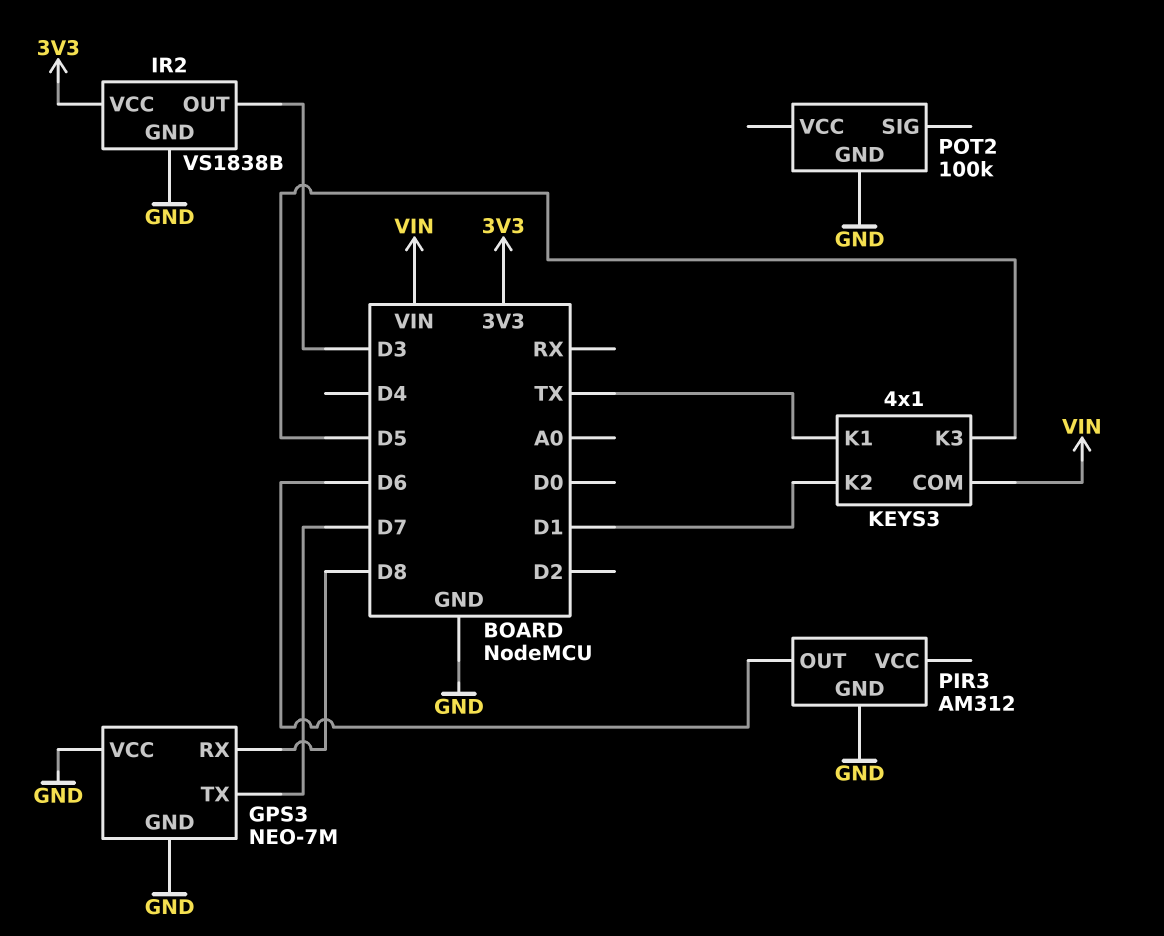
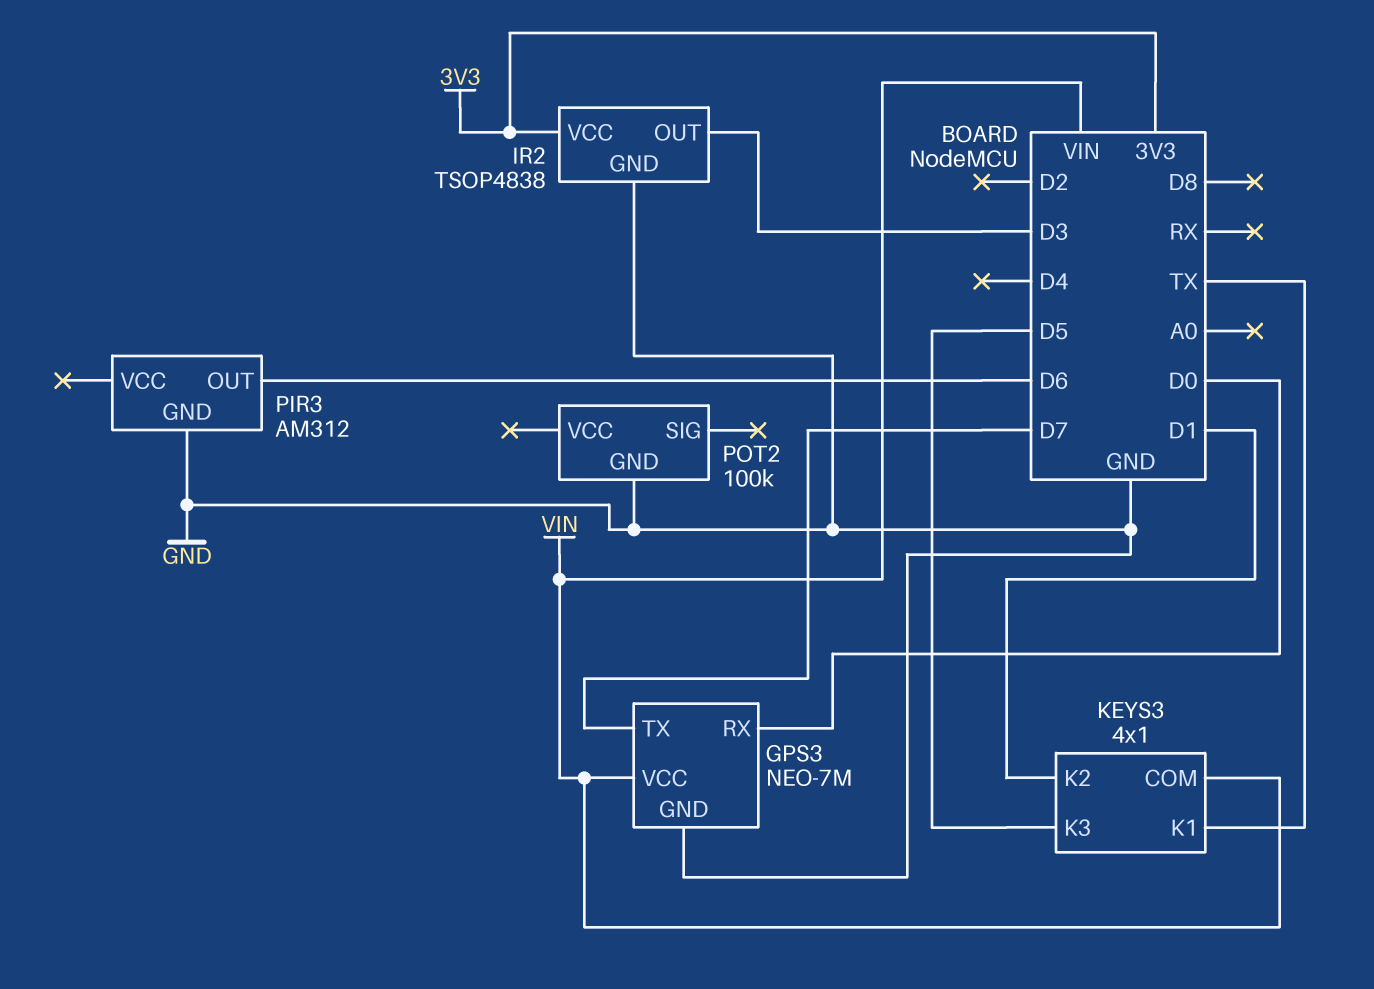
GPS3 pin RX: D8 -> D0
GPS3 pin VCC: GND -> VIN
IR2: VS1838B -> TSOP4838

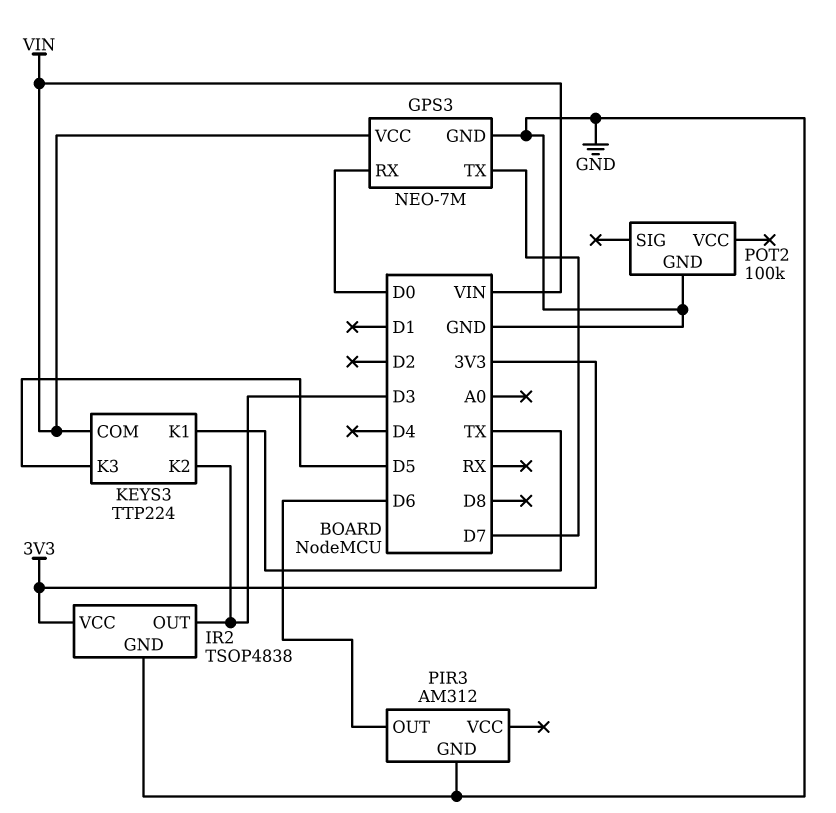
KEYS3: 4x1 -> TTP224
KEYS3 pin K2: D1 -> D3

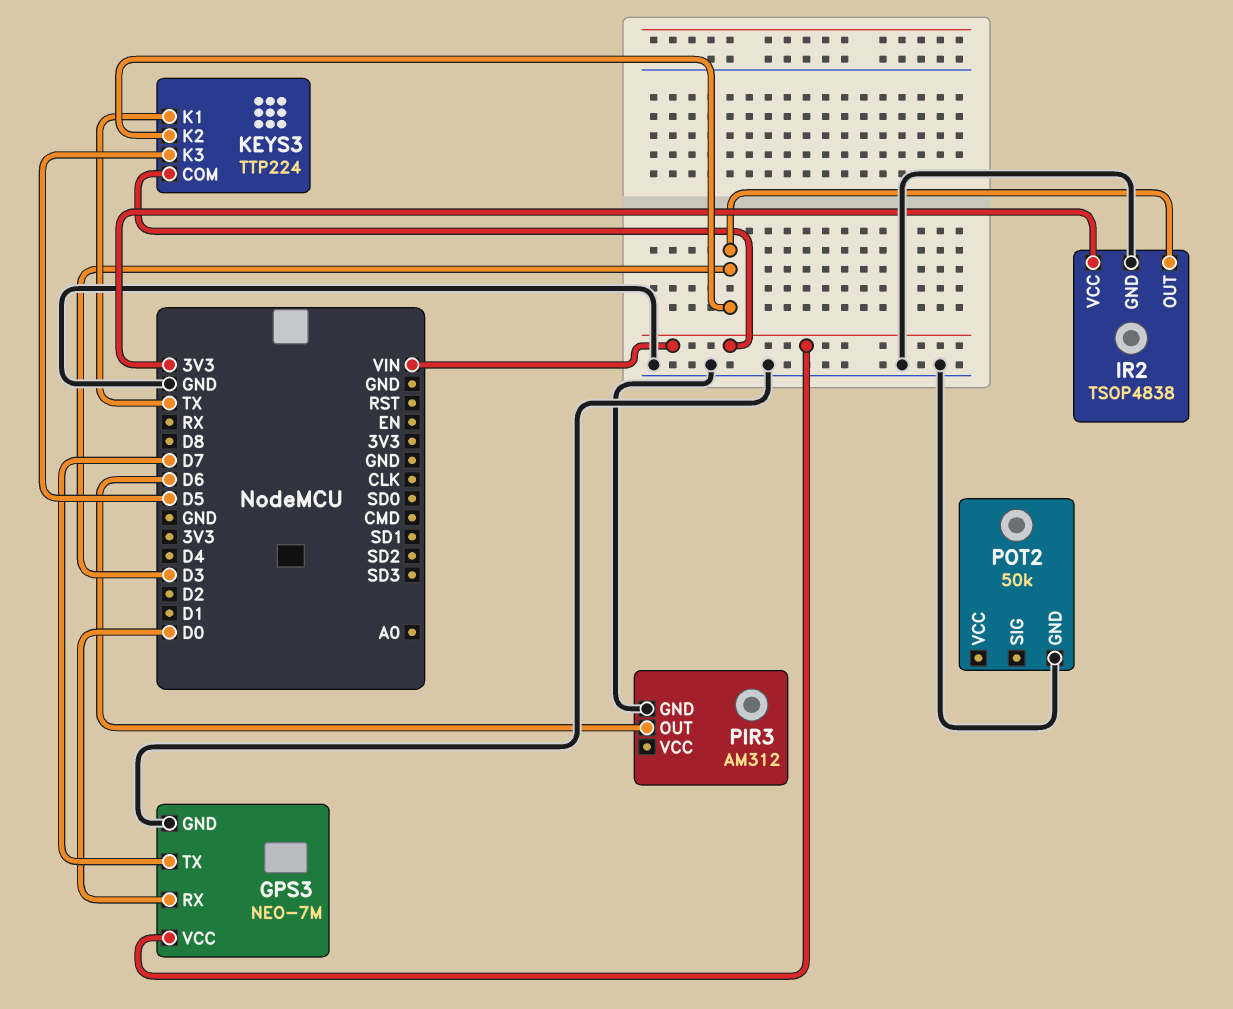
POT2: 100k -> 50k

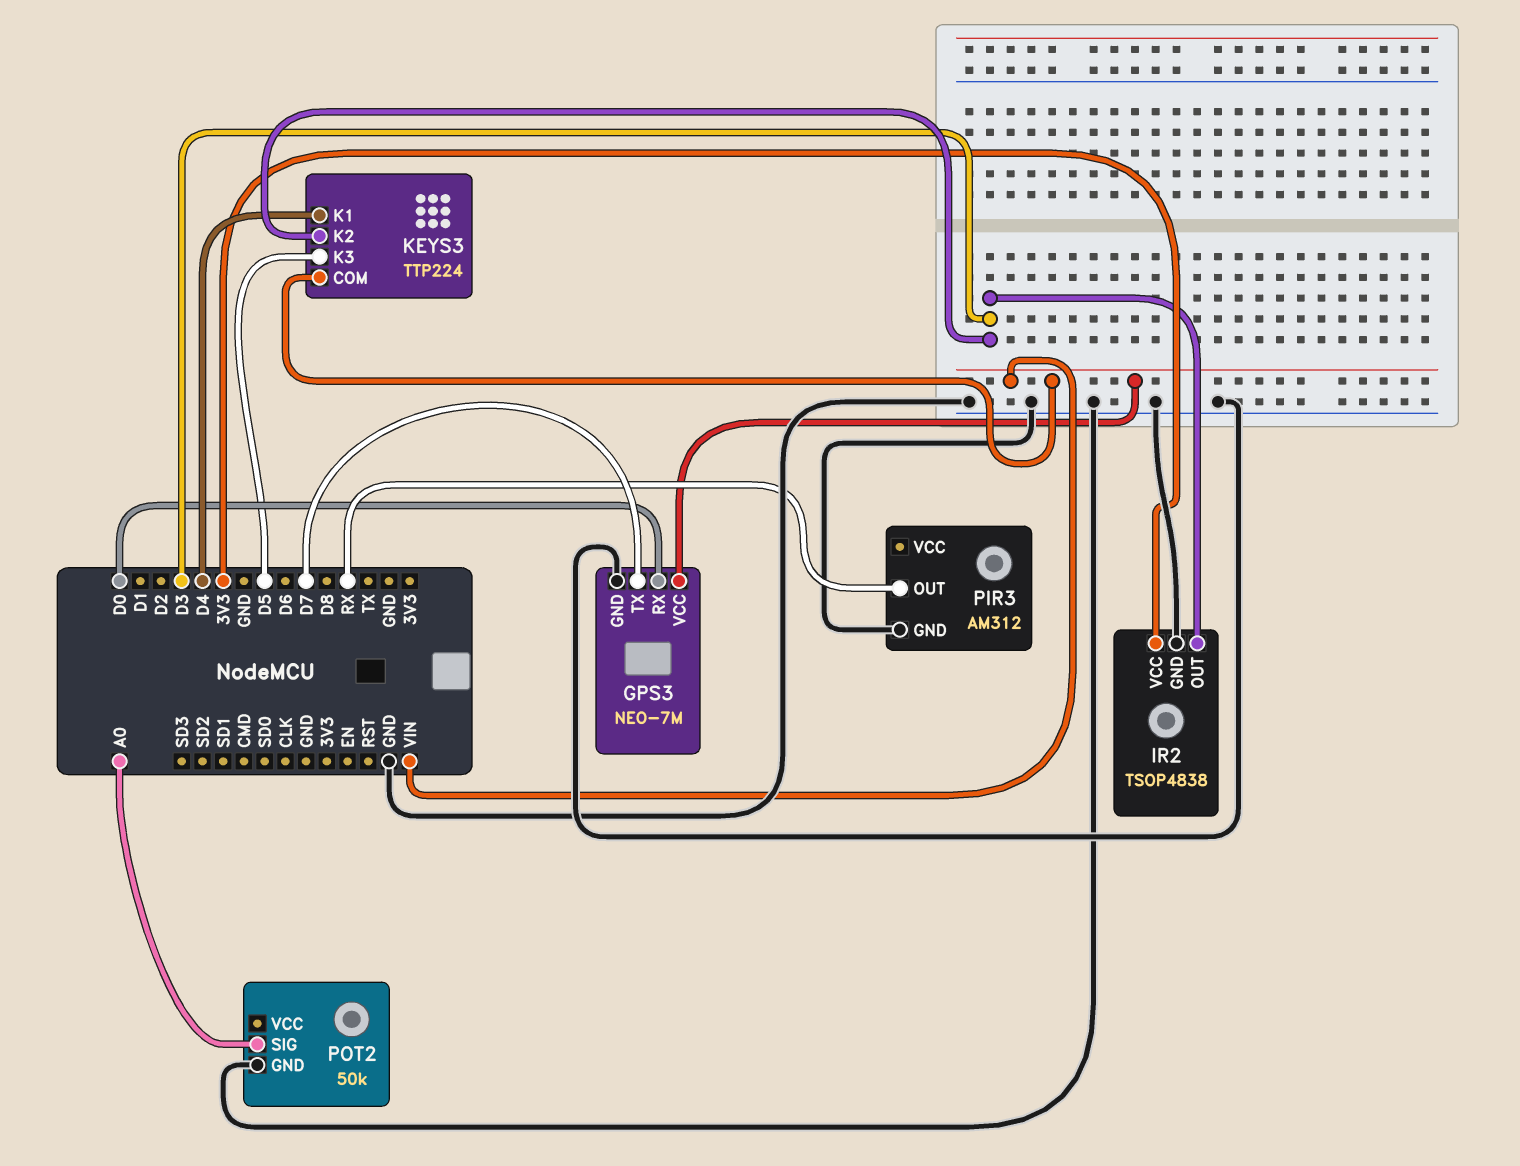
KEYS3 pin K1: TX -> D4
PIR3 pin OUT: D6 -> RX
POT2 pin SIG: none -> A0

